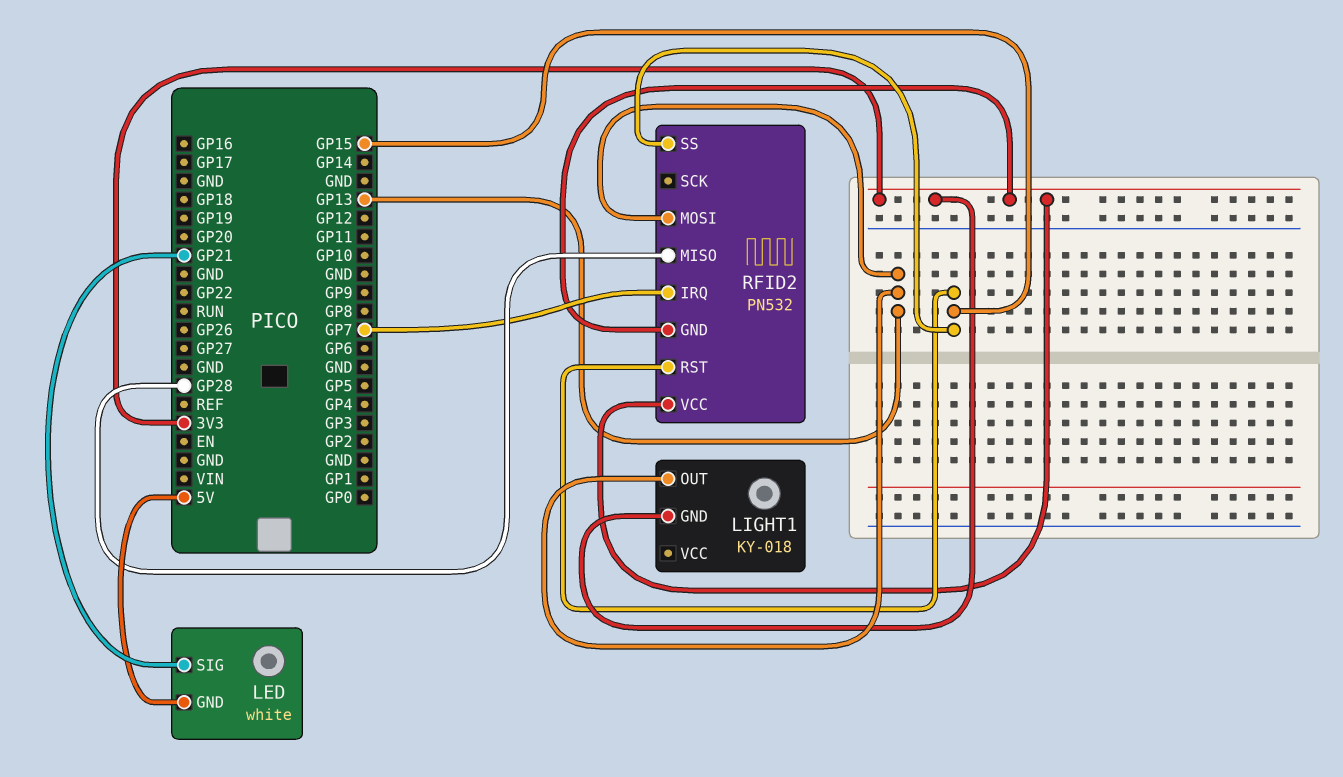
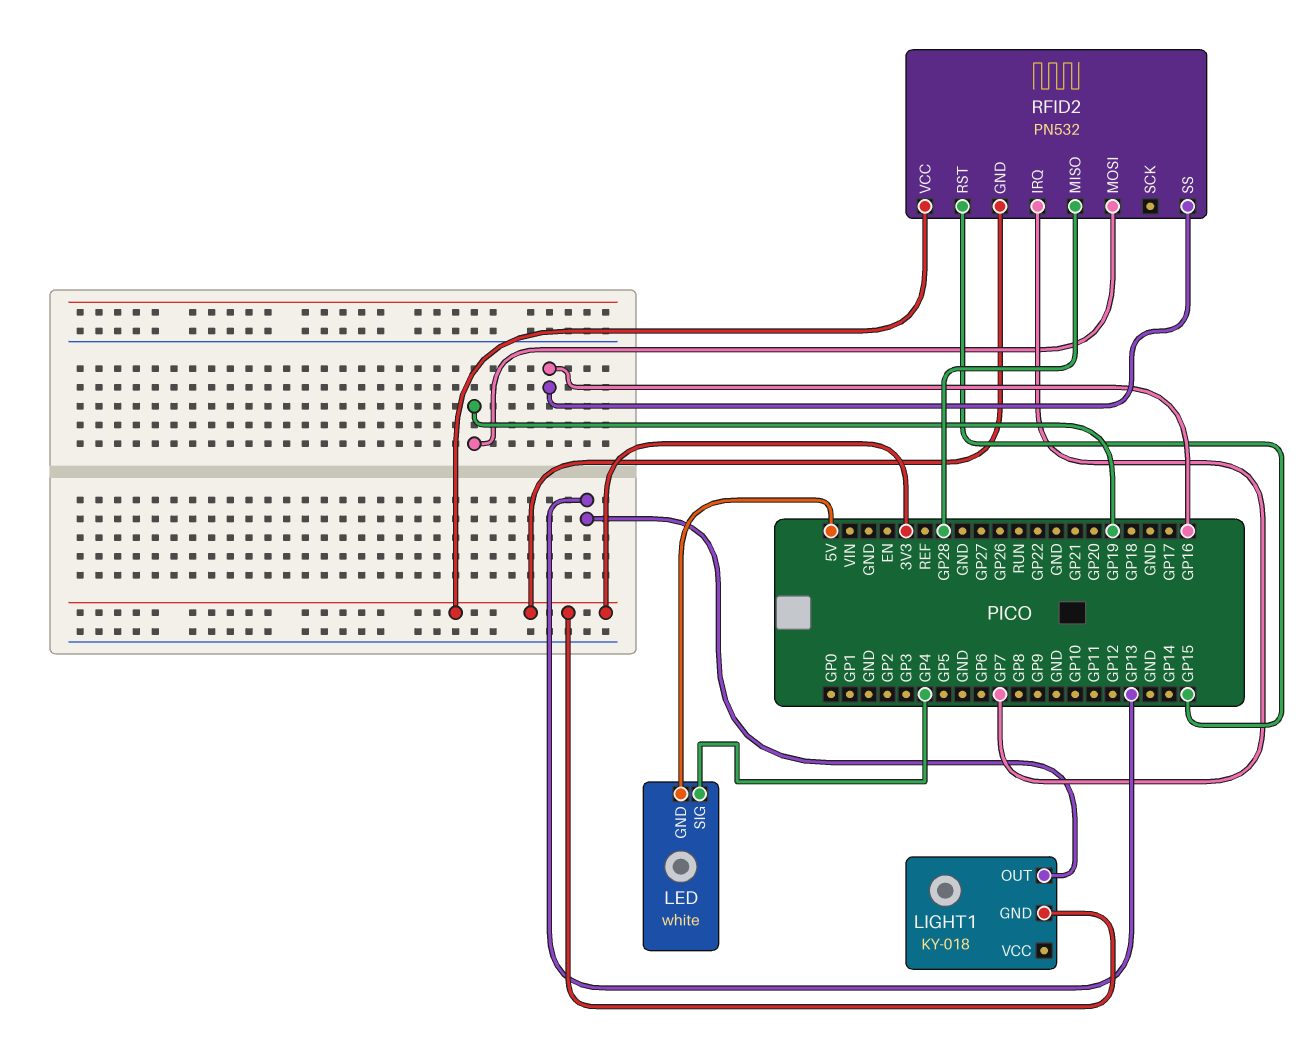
LED pin SIG: GP21 -> GP4
RFID2 pin MOSI: GP13 -> GP19
RFID2 pin SS: GP15 -> GP16

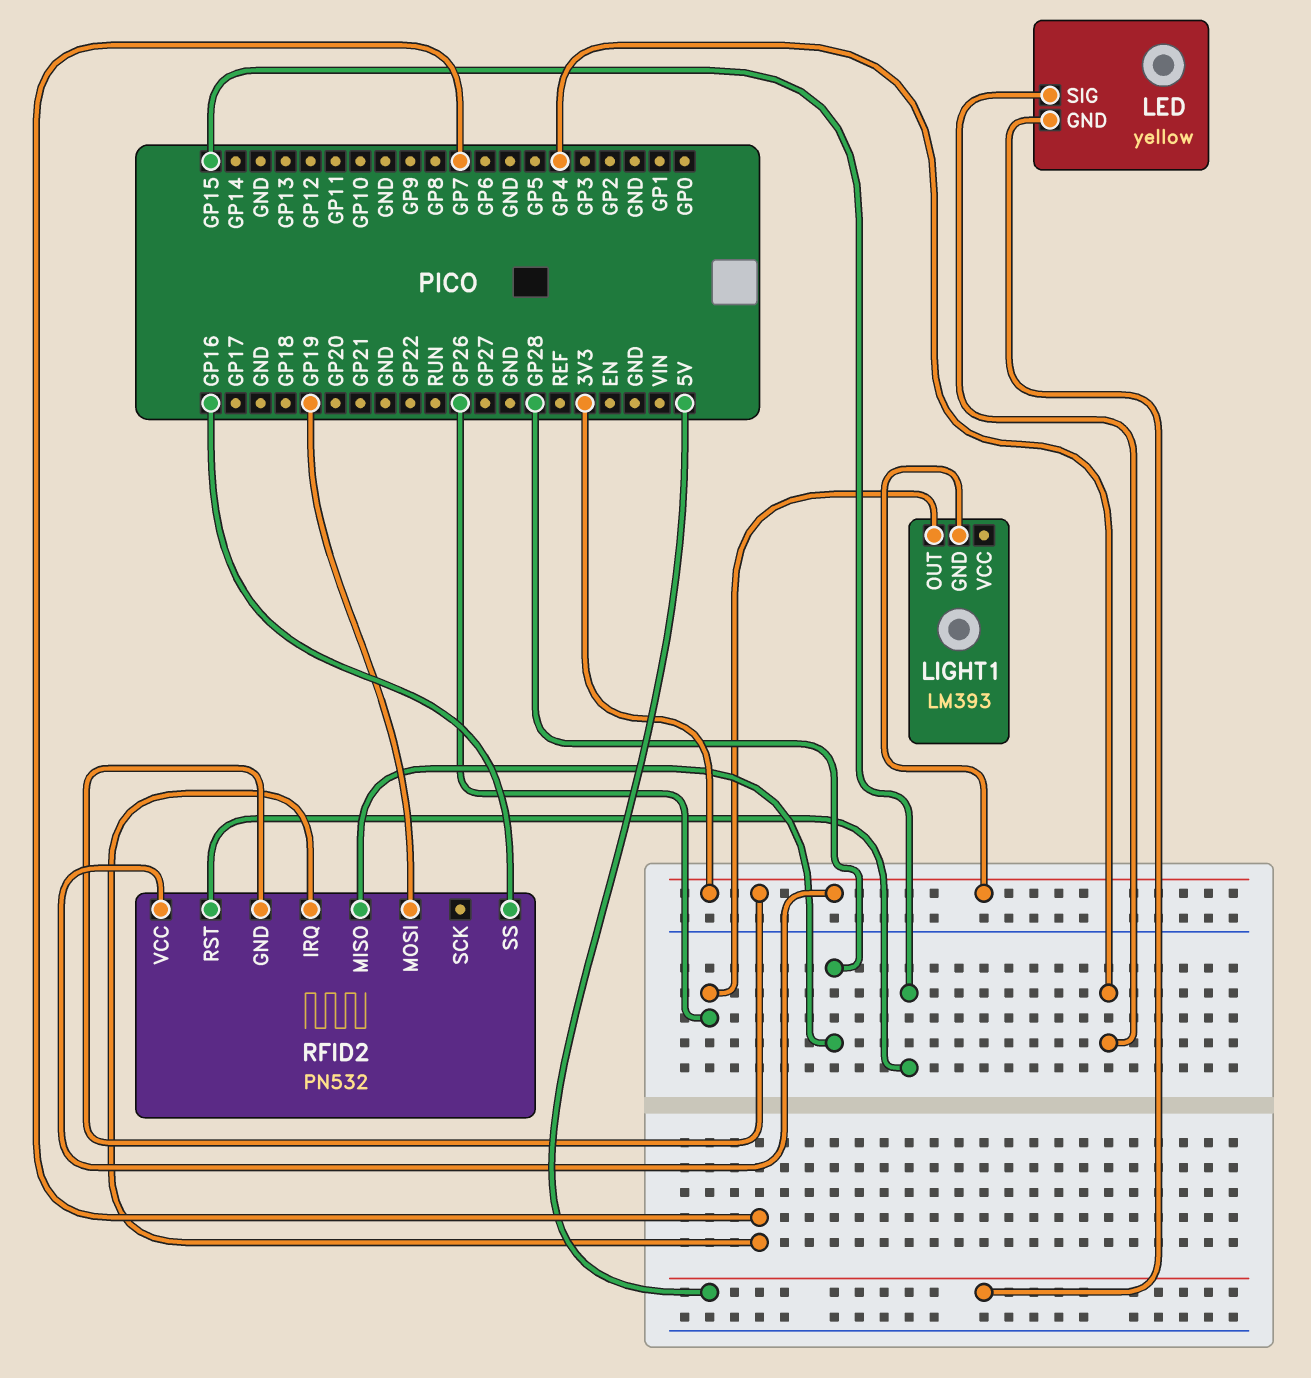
LED: white -> yellow
LIGHT1: KY-018 -> LM393
LIGHT1 pin OUT: GP13 -> GP26

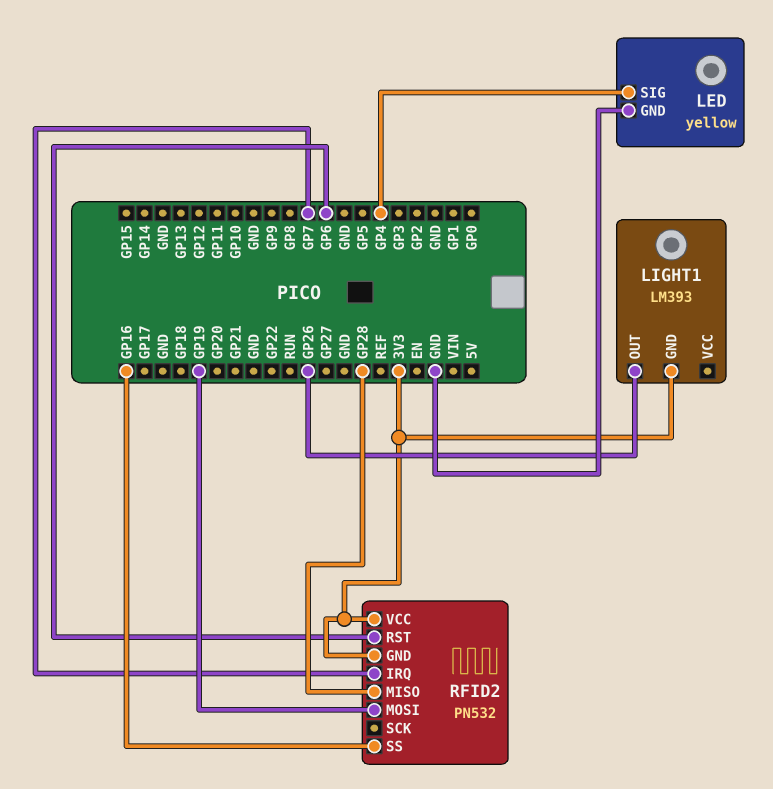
LED pin GND: 5V -> GND
RFID2 pin RST: GP15 -> GP6

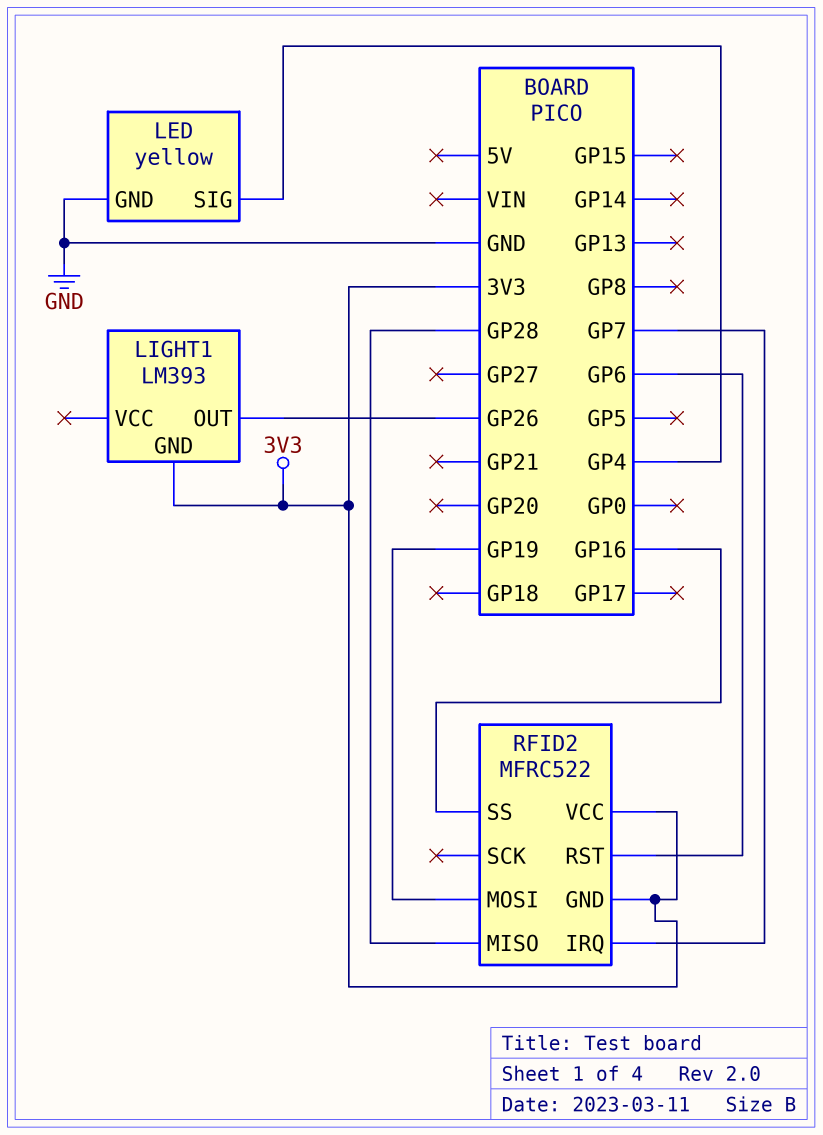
RFID2: PN532 -> MFRC522

